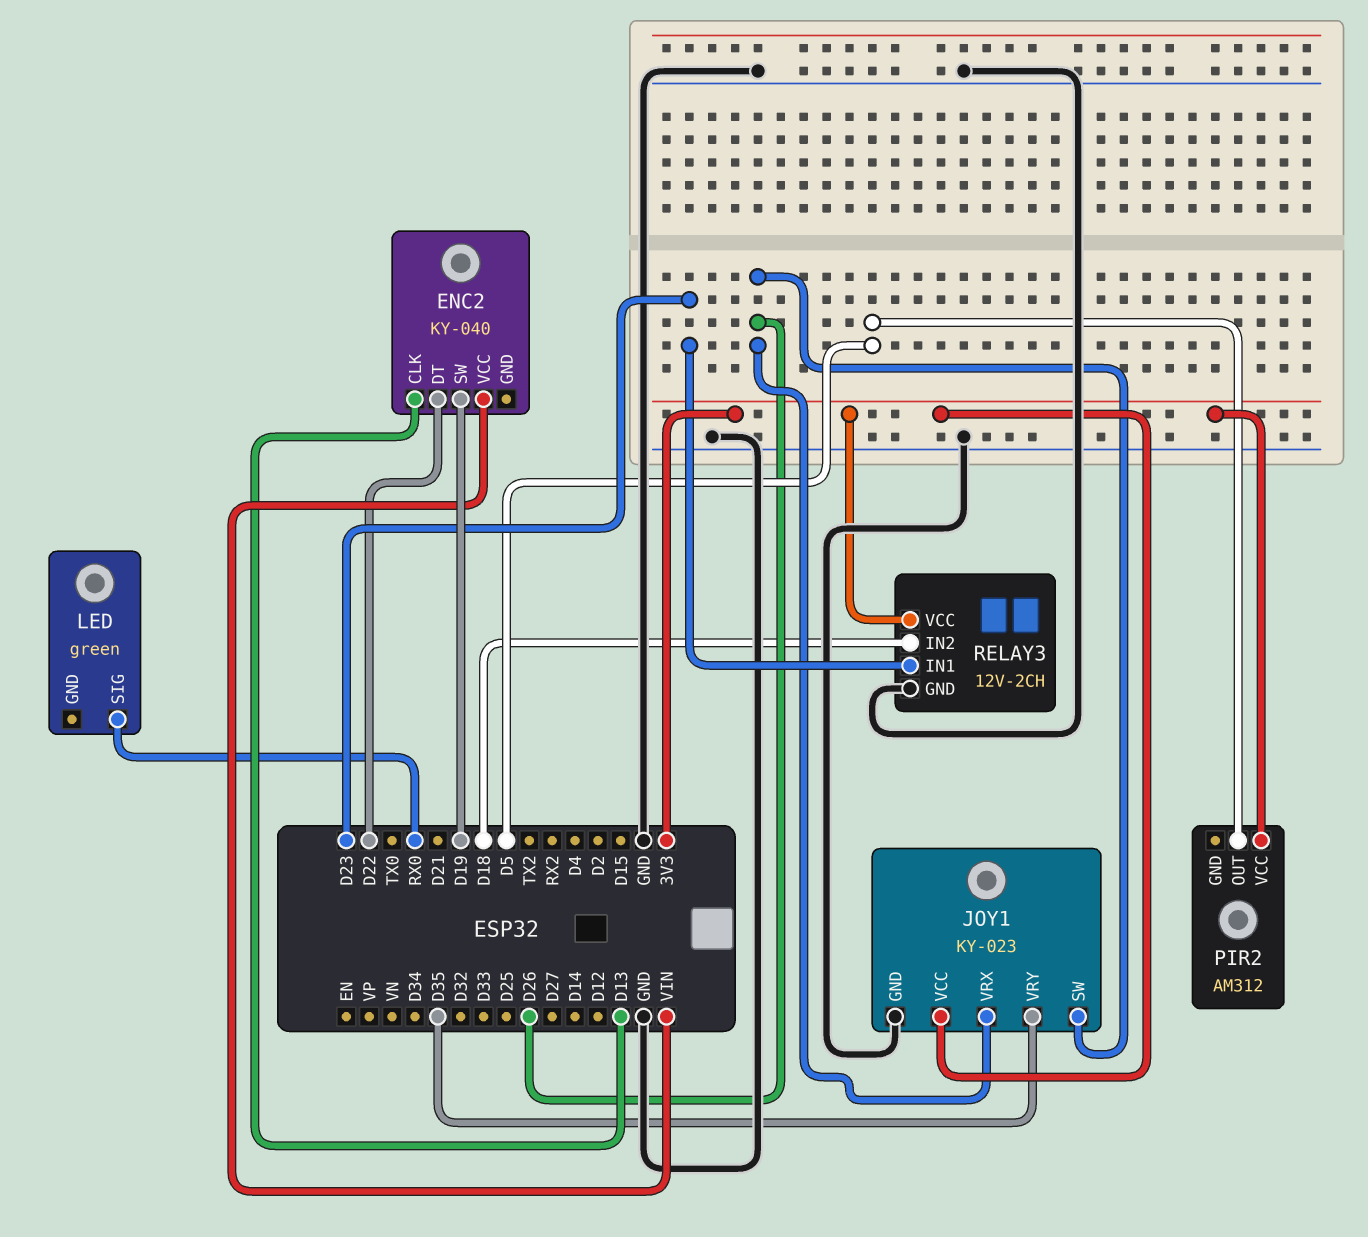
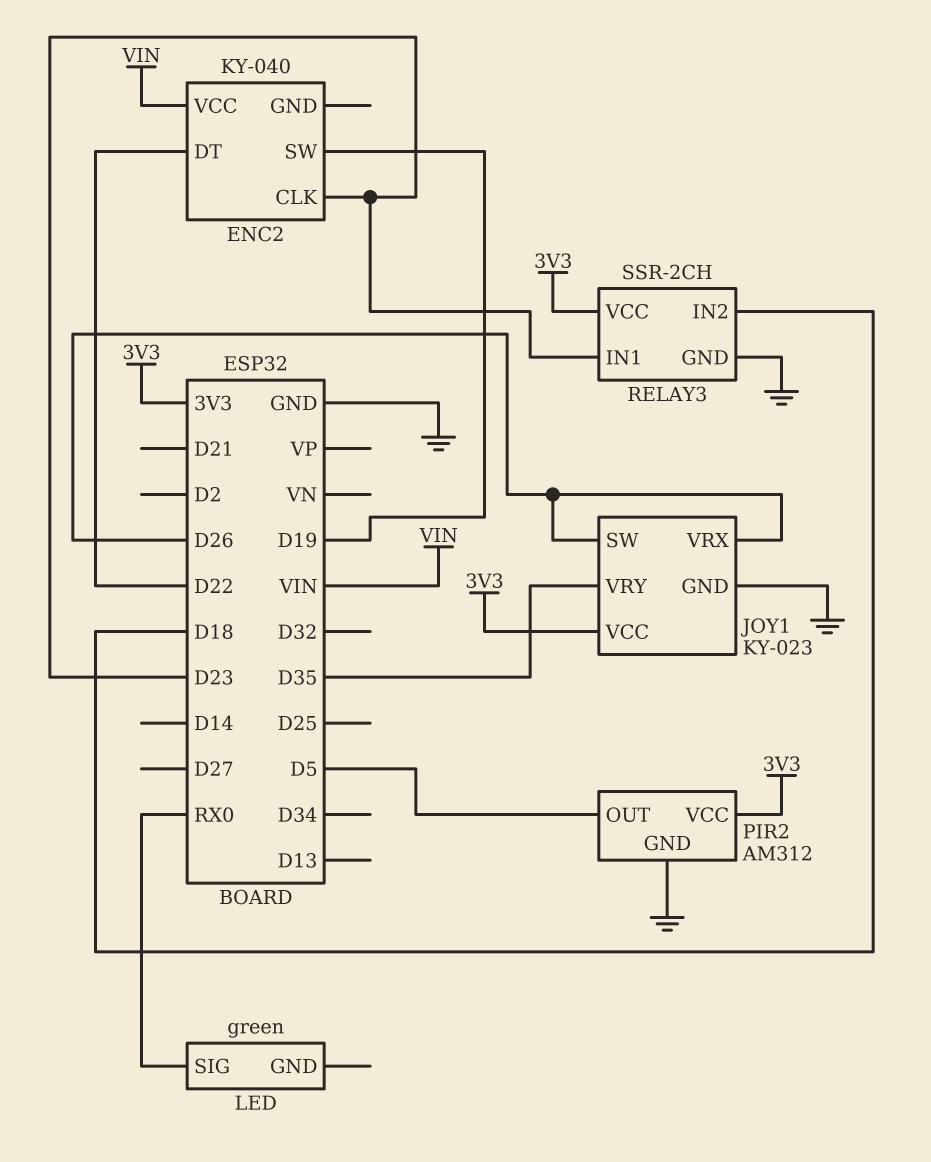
ENC2 pin CLK: D13 -> D23
PIR2 pin GND: none -> GND
RELAY3: 12V-2CH -> SSR-2CH

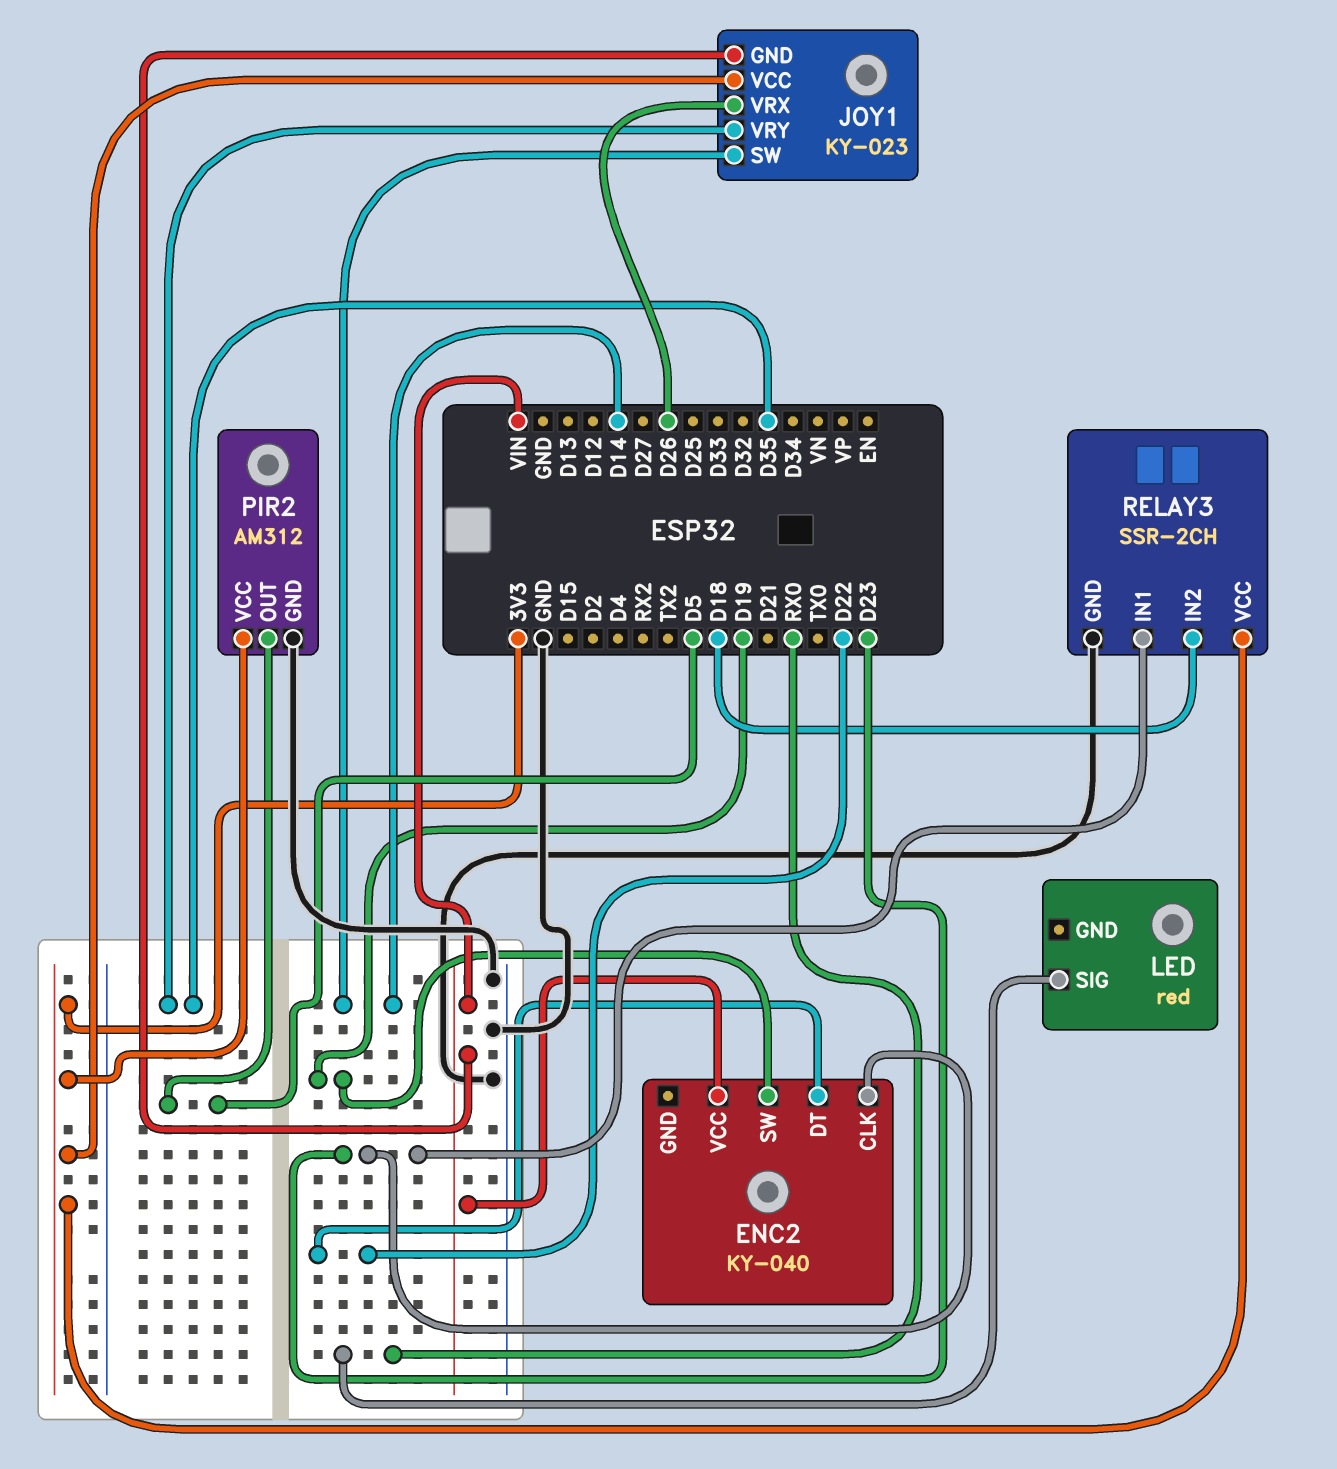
JOY1 pin GND: GND -> VIN
JOY1 pin SW: D26 -> D14
LED: green -> red

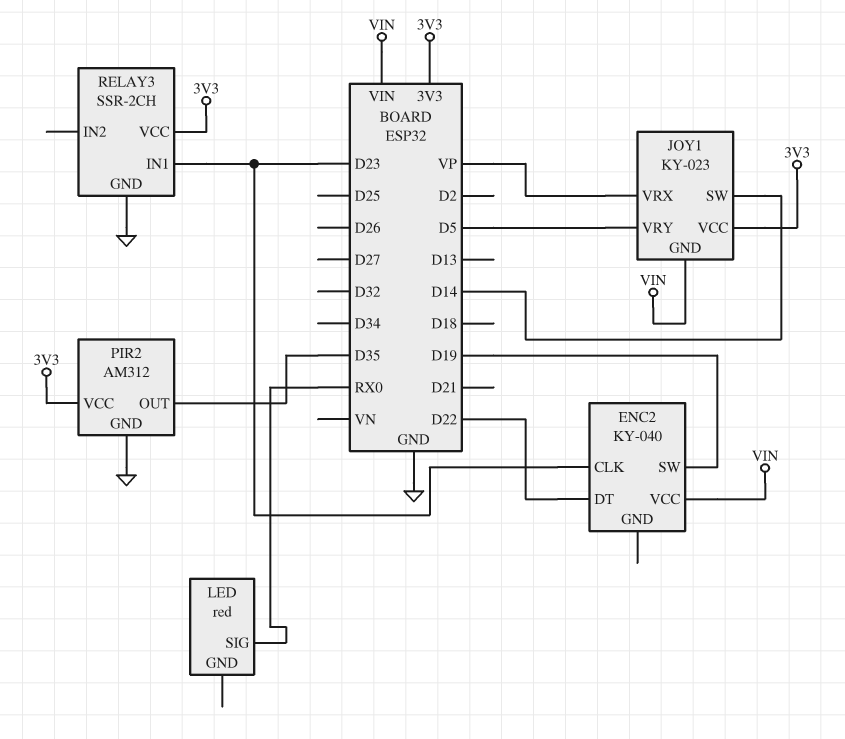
JOY1 pin VRX: D26 -> VP
JOY1 pin VRY: D35 -> D5
PIR2 pin OUT: D5 -> D35
RELAY3 pin IN2: D18 -> none

